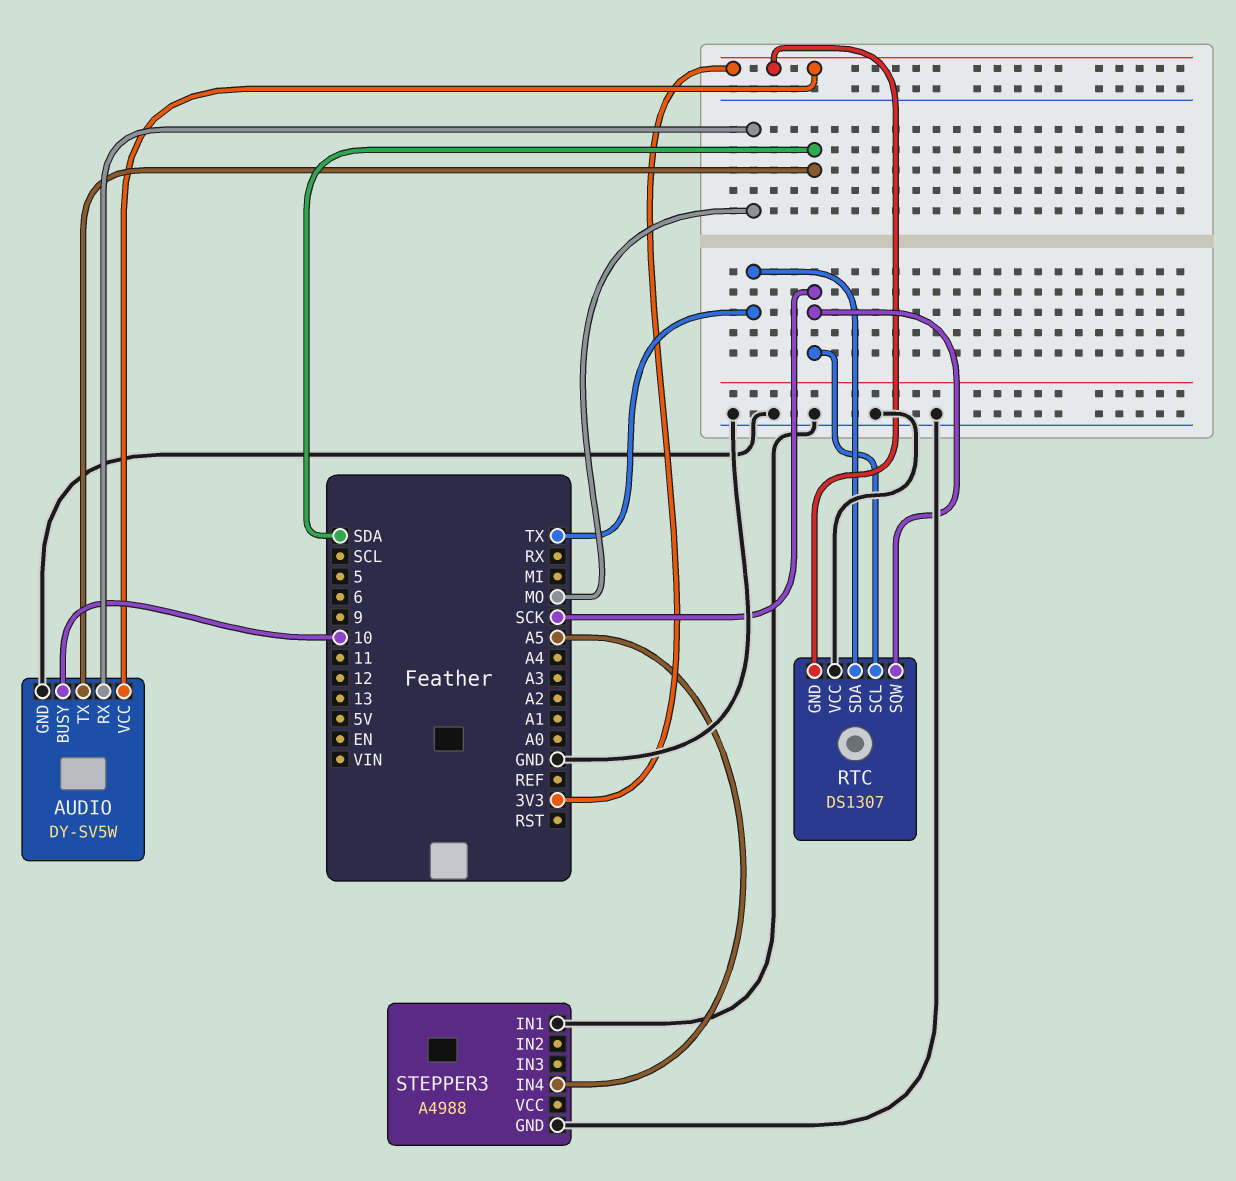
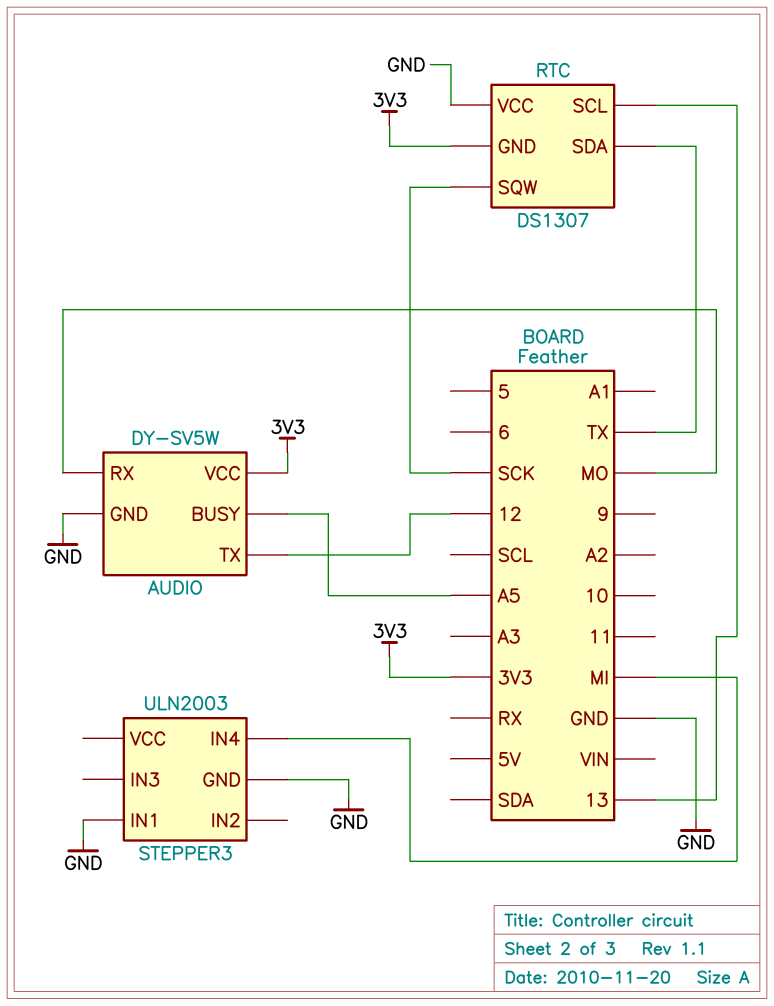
AUDIO pin BUSY: 10 -> A5
AUDIO pin TX: SDA -> 12
RTC pin SCL: SCK -> 13
STEPPER3: A4988 -> ULN2003
STEPPER3 pin IN4: A5 -> MI

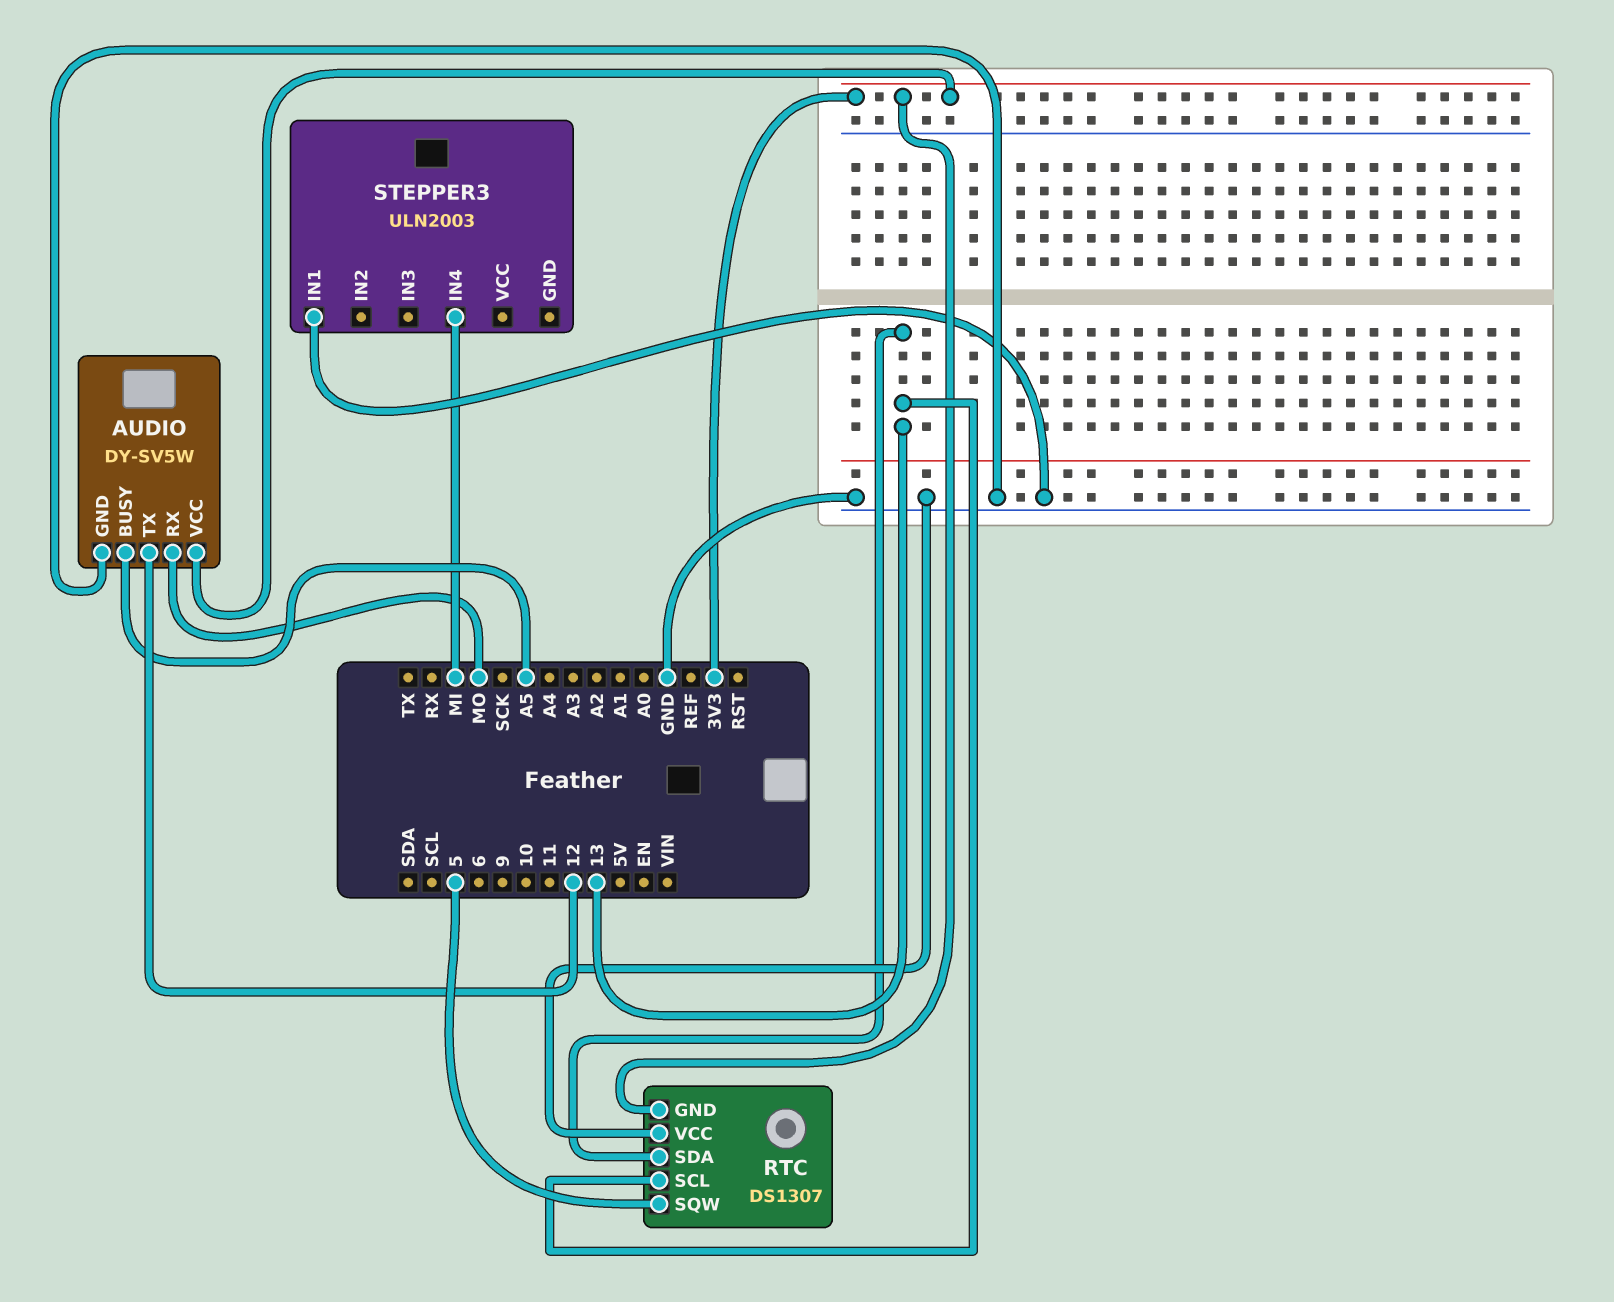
RTC pin SDA: TX -> 13
RTC pin SQW: SCK -> 5
STEPPER3 pin GND: GND -> none

